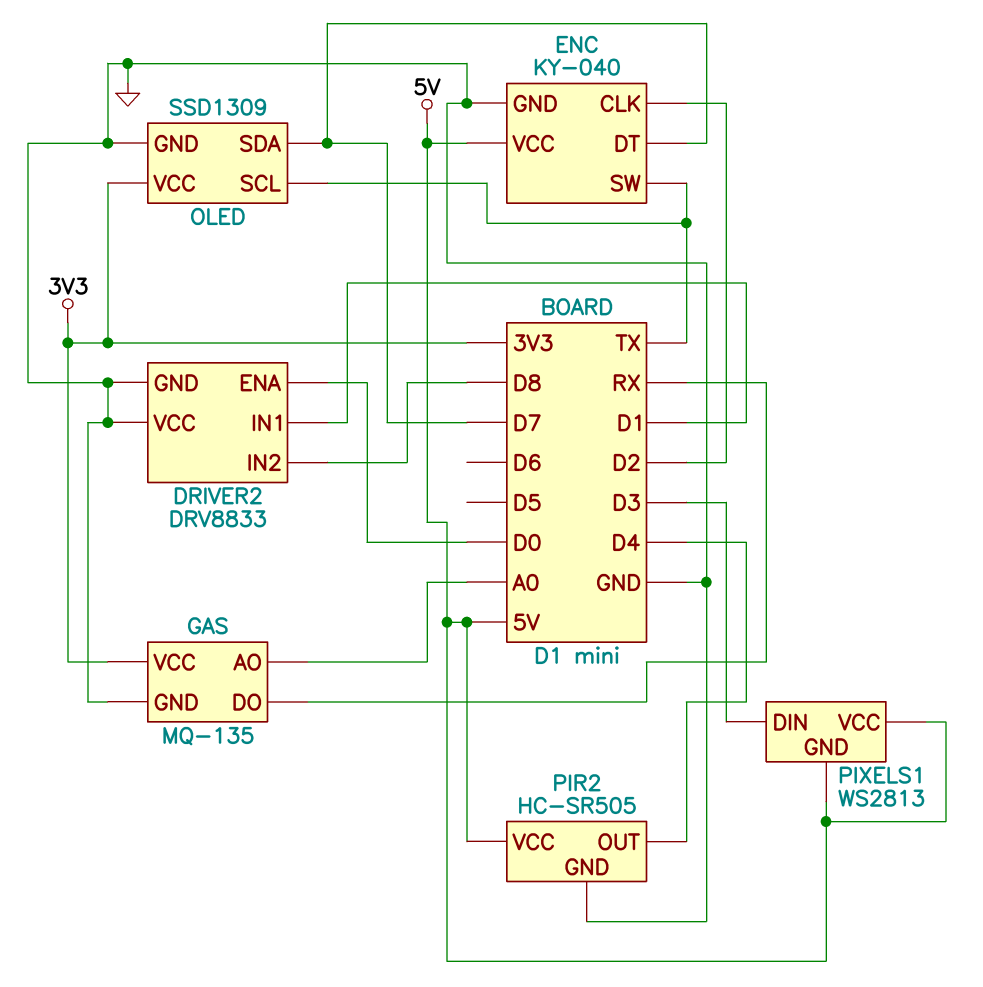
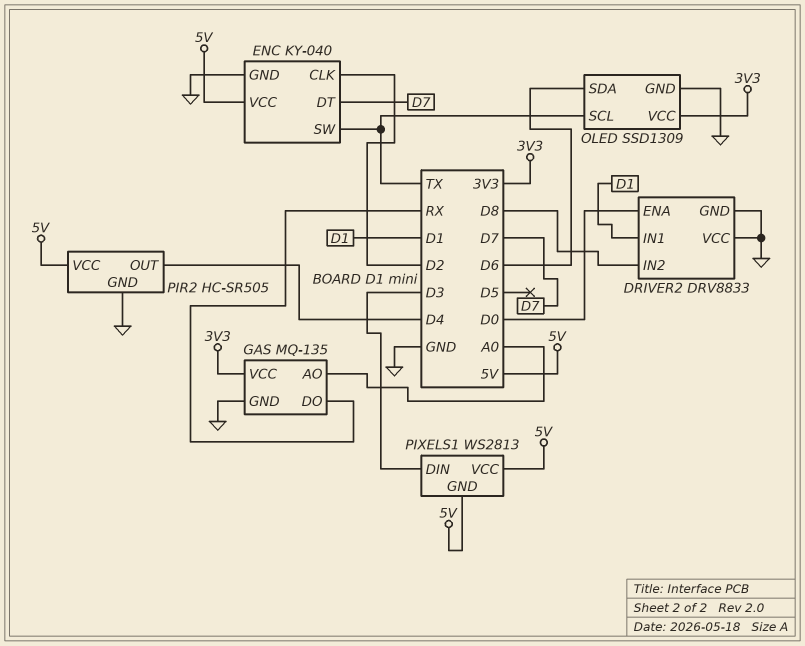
OLED pin SDA: D7 -> D6

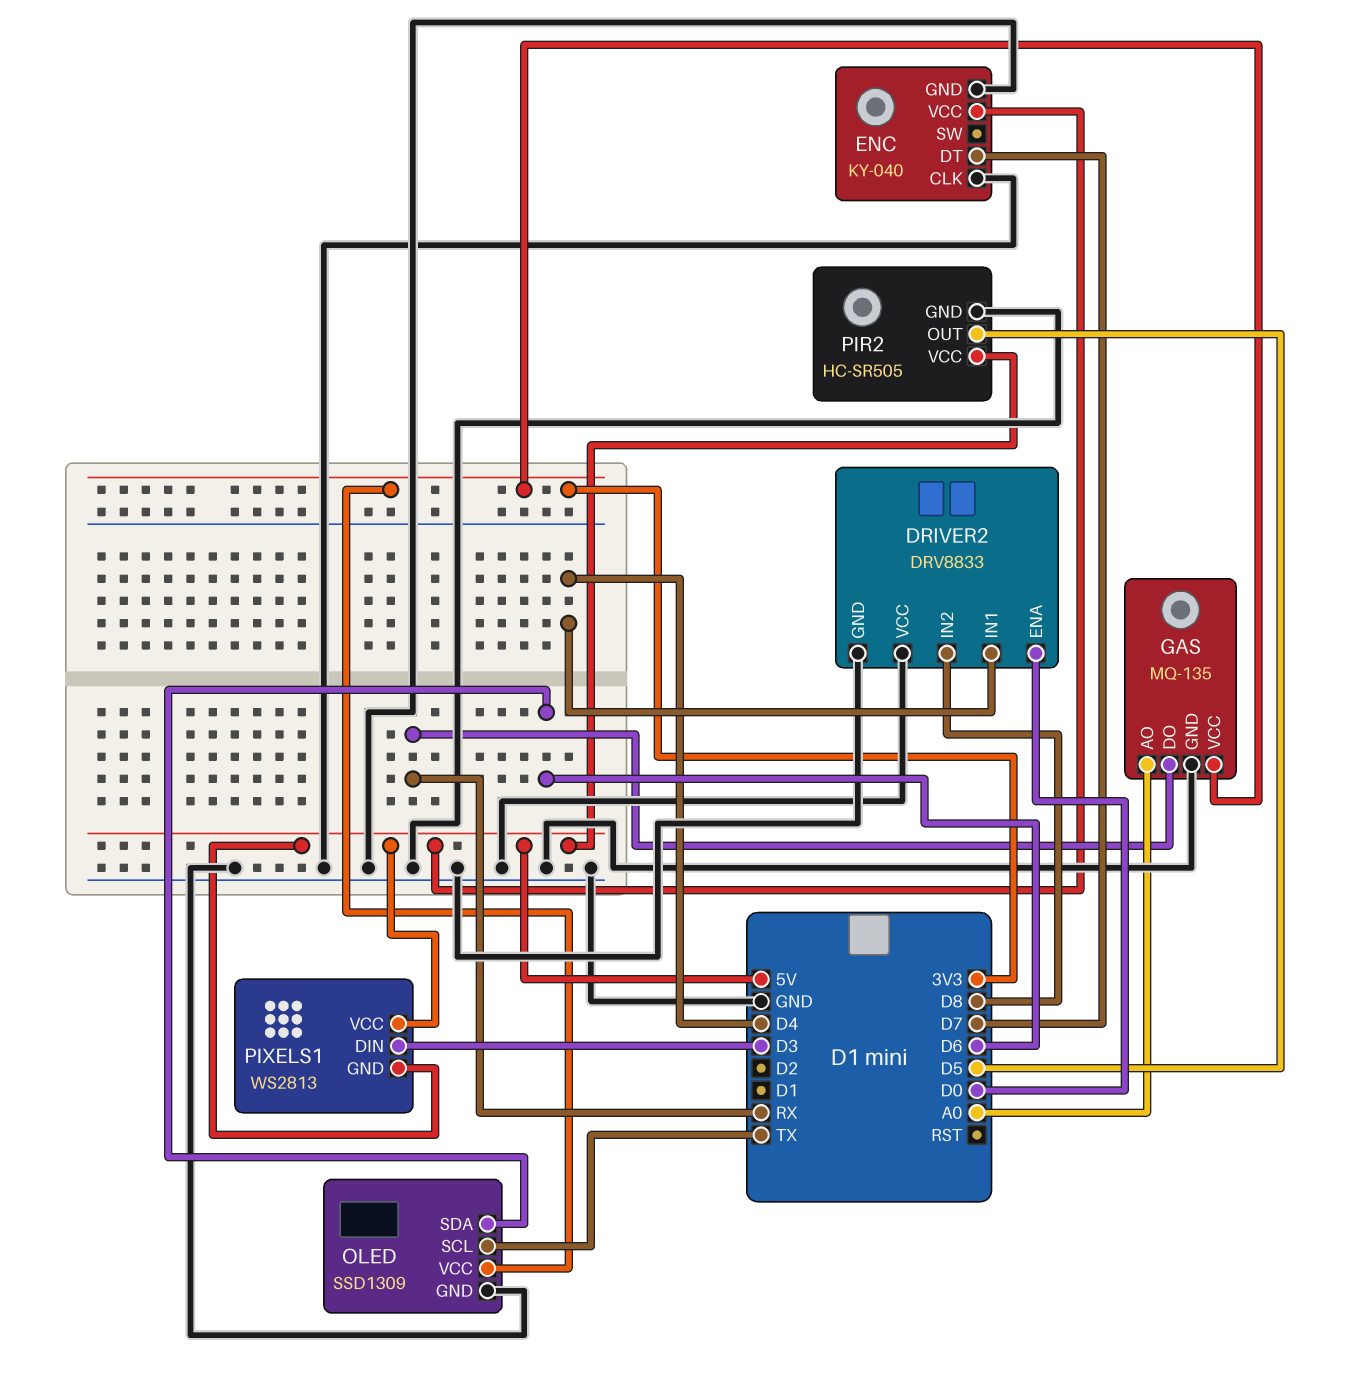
DRIVER2 pin IN1: D1 -> D4
ENC pin CLK: D2 -> GND
ENC pin SW: TX -> none
PIR2 pin OUT: D4 -> D5

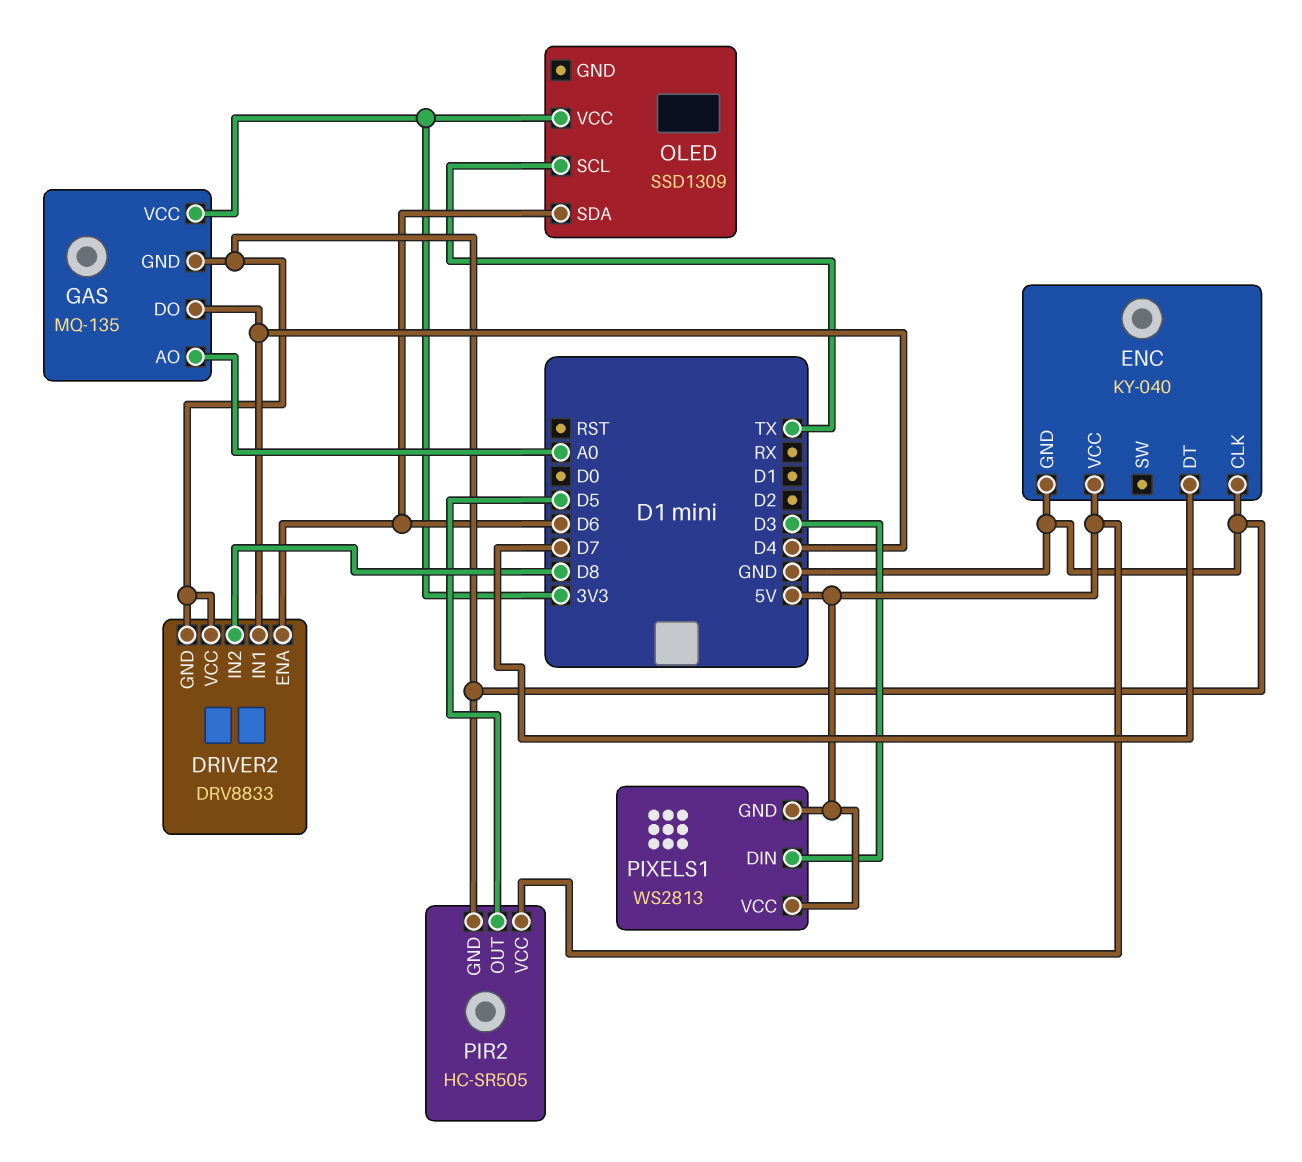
DRIVER2 pin ENA: D0 -> D6
GAS pin DO: RX -> D4
OLED pin GND: GND -> none

